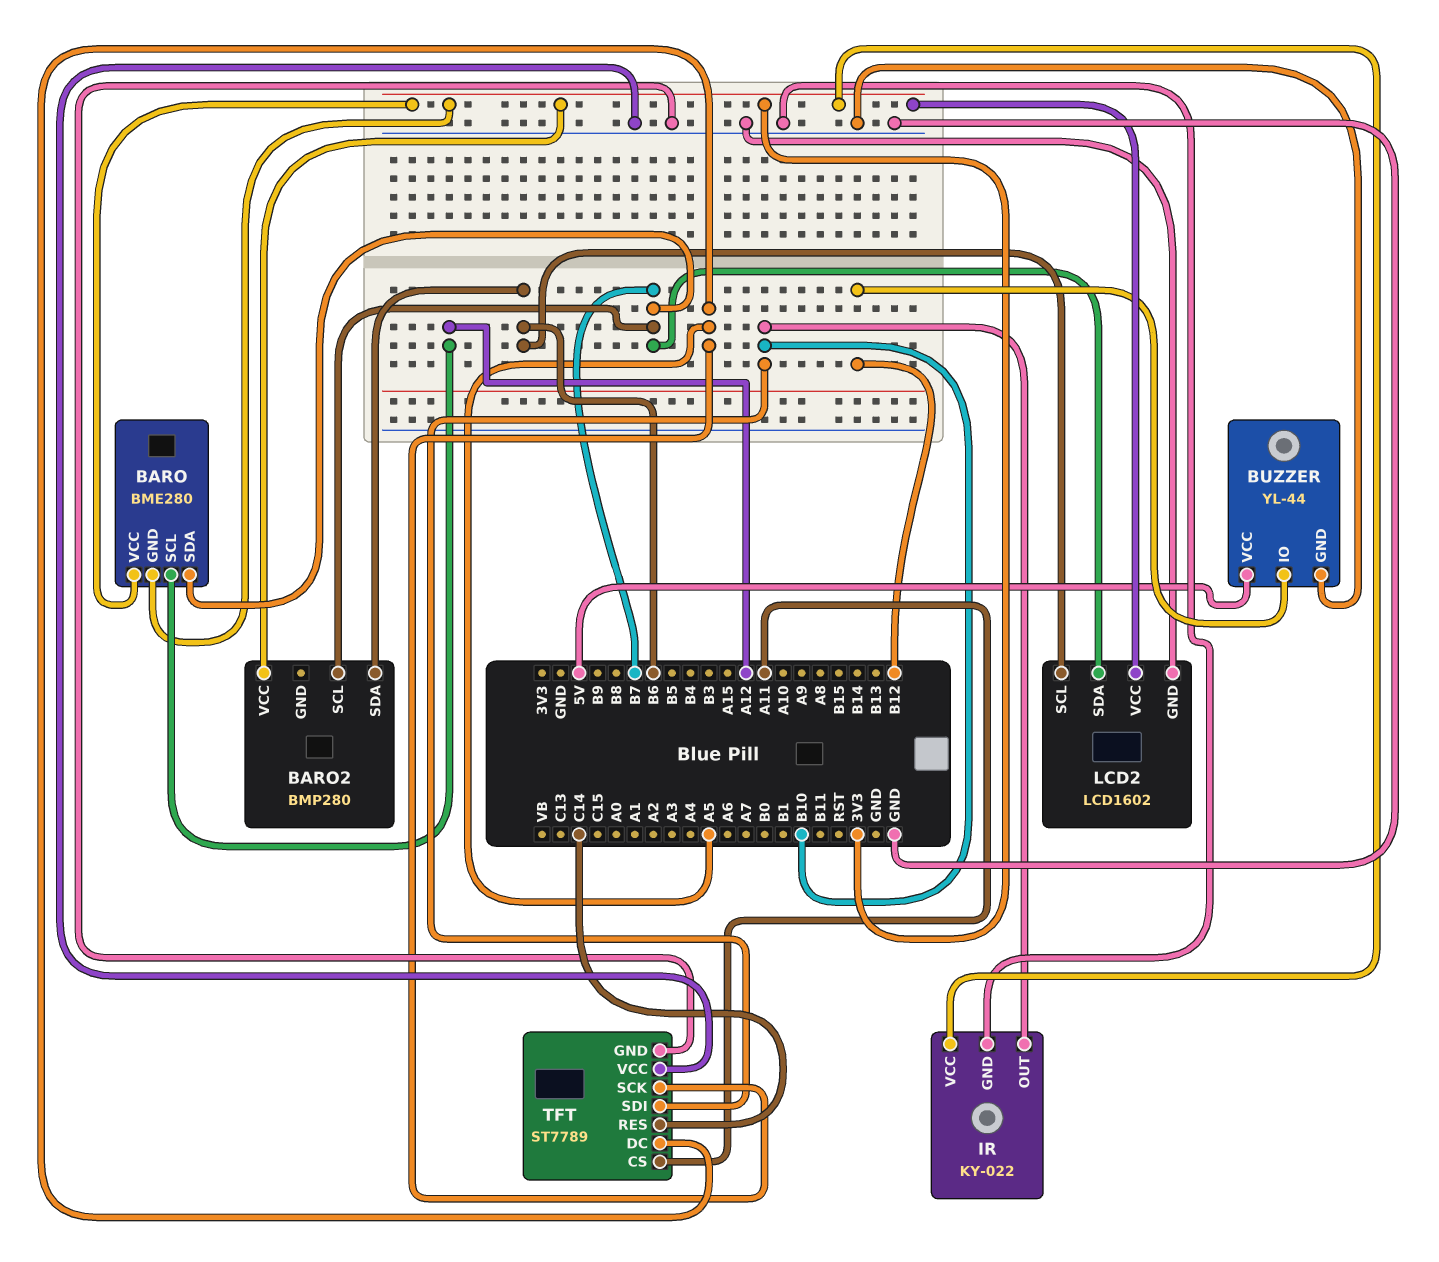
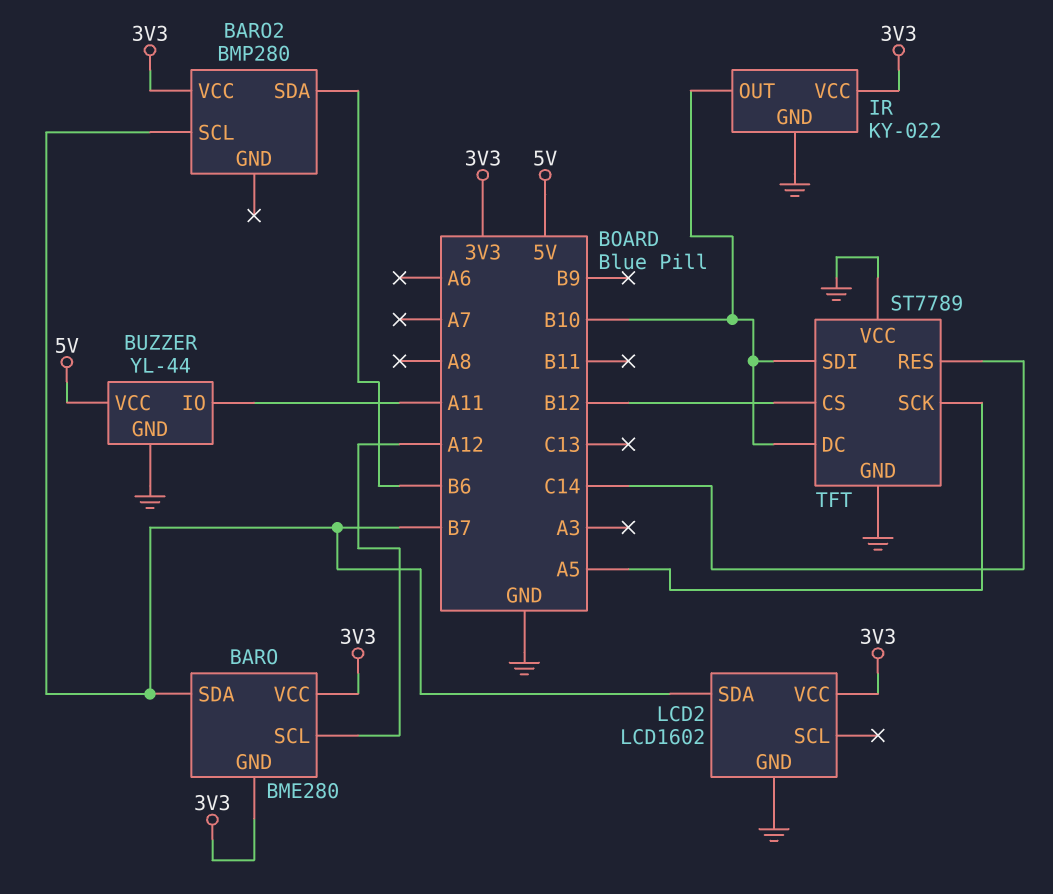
BUZZER pin IO: B12 -> A11
LCD2 pin SCL: B6 -> none
TFT pin CS: A11 -> B12
TFT pin DC: A5 -> B10

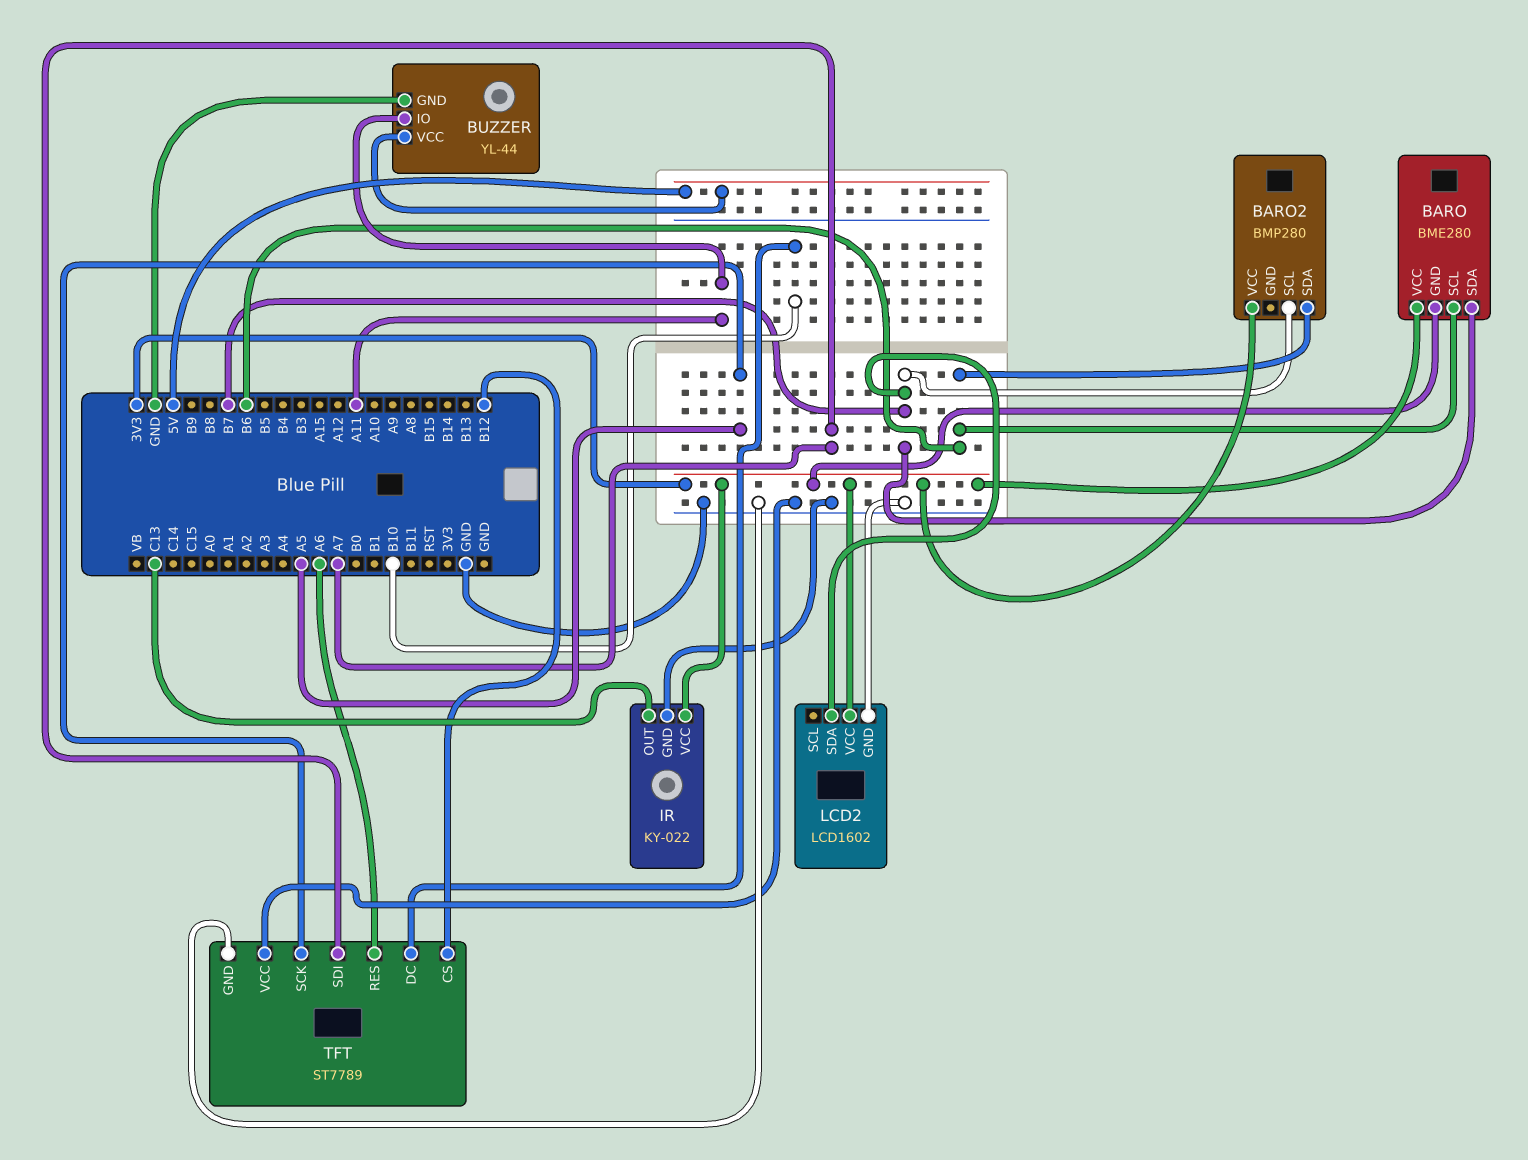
BARO pin SCL: A12 -> B6
IR pin OUT: B10 -> C13
TFT pin RES: C14 -> A6
TFT pin SDI: B10 -> A7

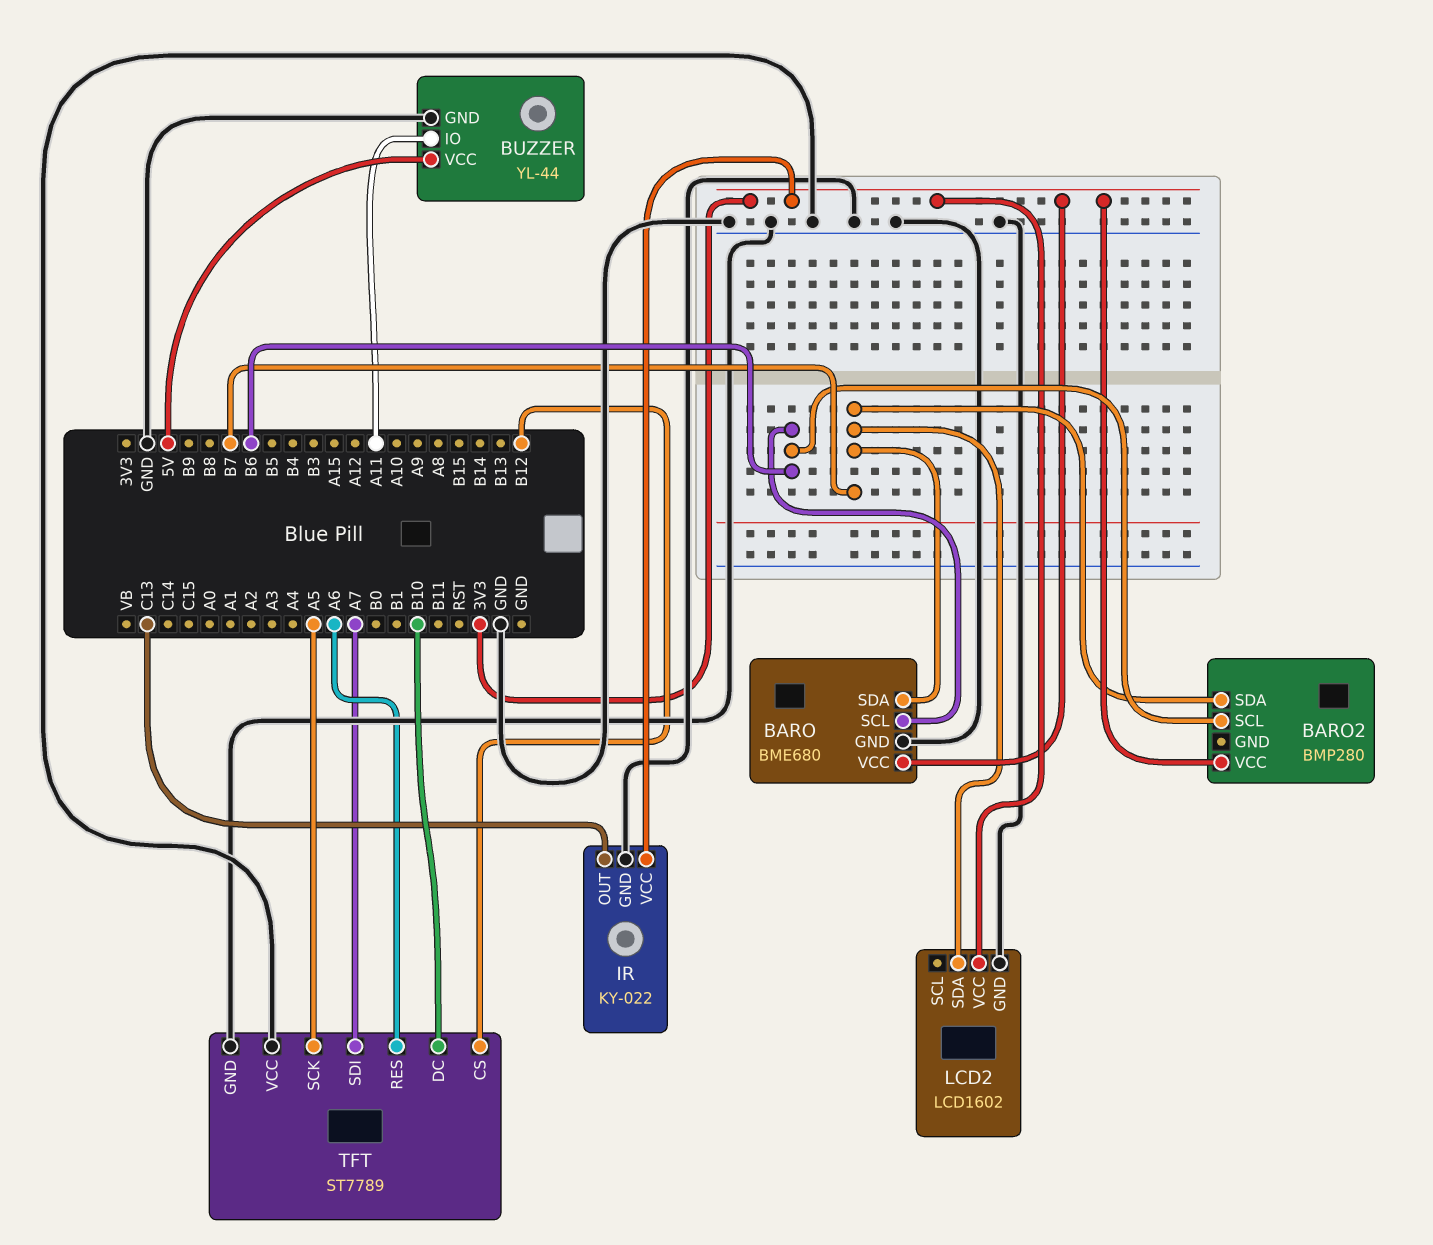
BARO: BME280 -> BME680
BARO pin GND: 3V3 -> GND
BARO2 pin SCL: B7 -> B6
BARO2 pin SDA: B6 -> B7

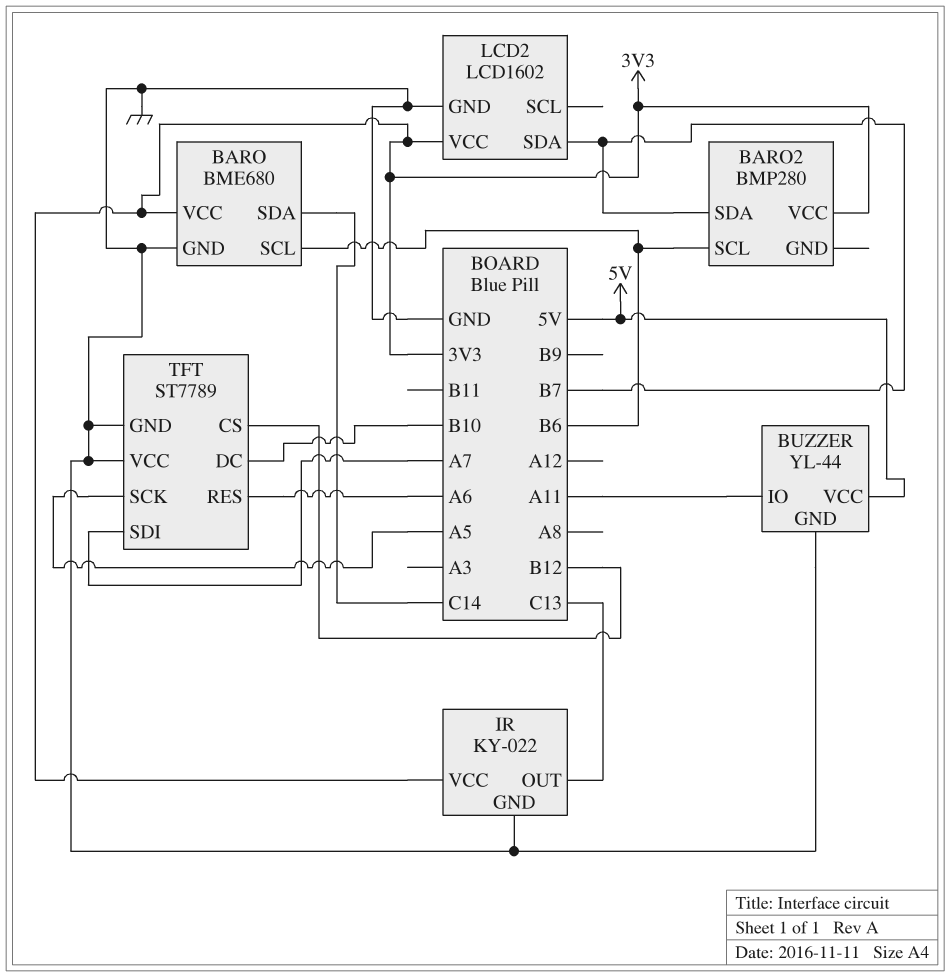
BARO pin SDA: B7 -> C14

